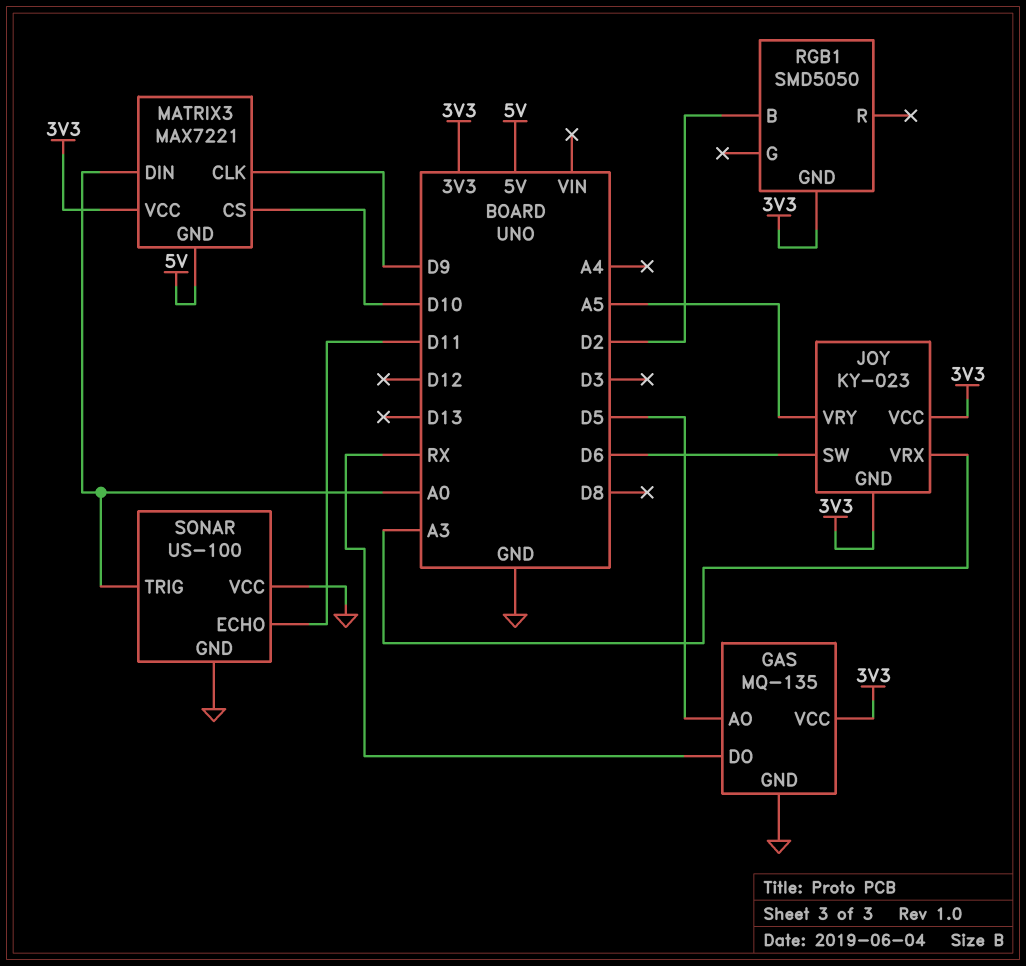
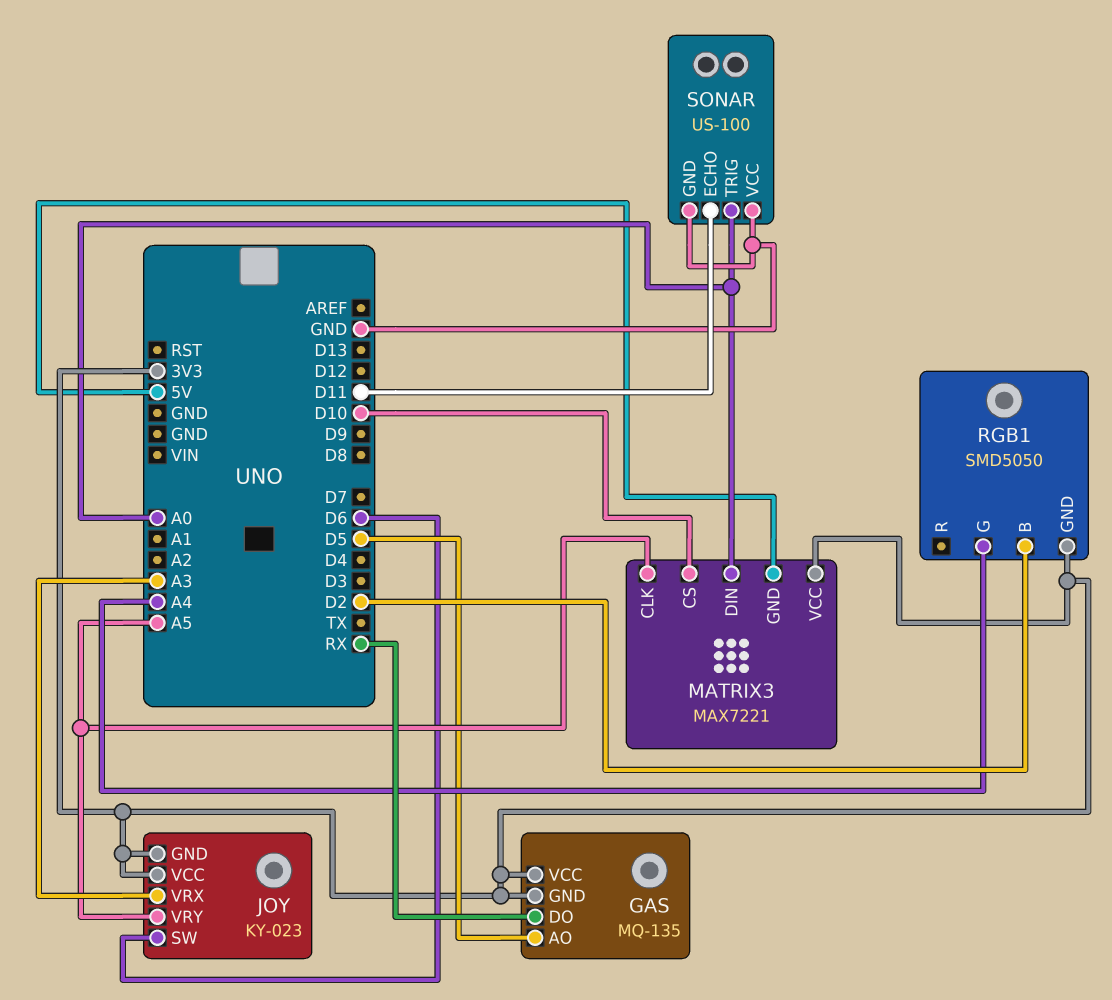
GAS pin GND: GND -> 3V3
MATRIX3 pin CLK: D9 -> A5
RGB1 pin G: none -> A4

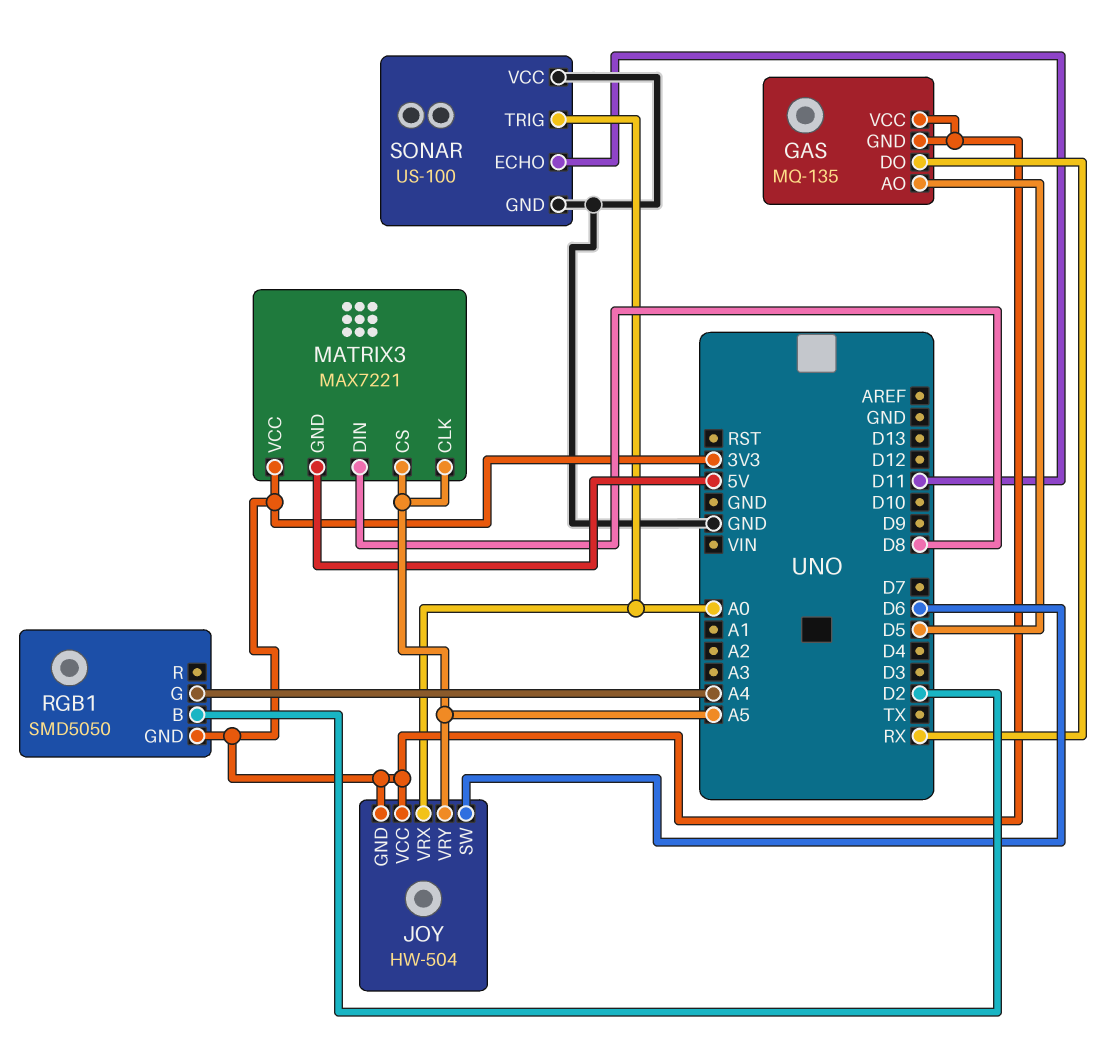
JOY: KY-023 -> HW-504
JOY pin VRX: A3 -> A0
MATRIX3 pin CS: D10 -> A5
MATRIX3 pin DIN: A0 -> D8

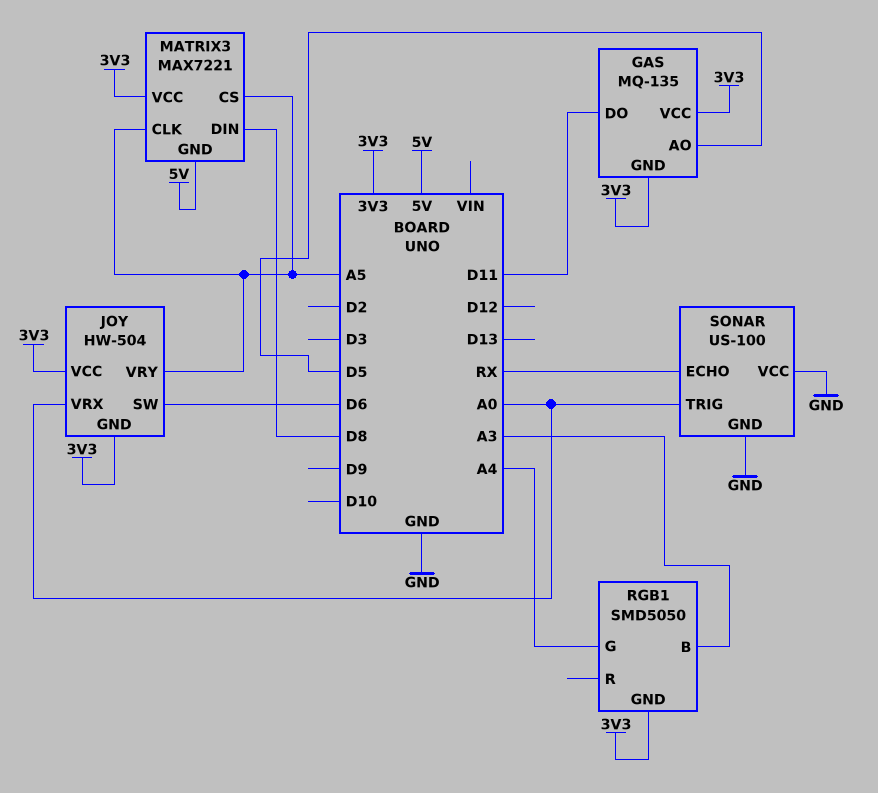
GAS pin DO: RX -> D11
RGB1 pin B: D2 -> A3
SONAR pin ECHO: D11 -> RX

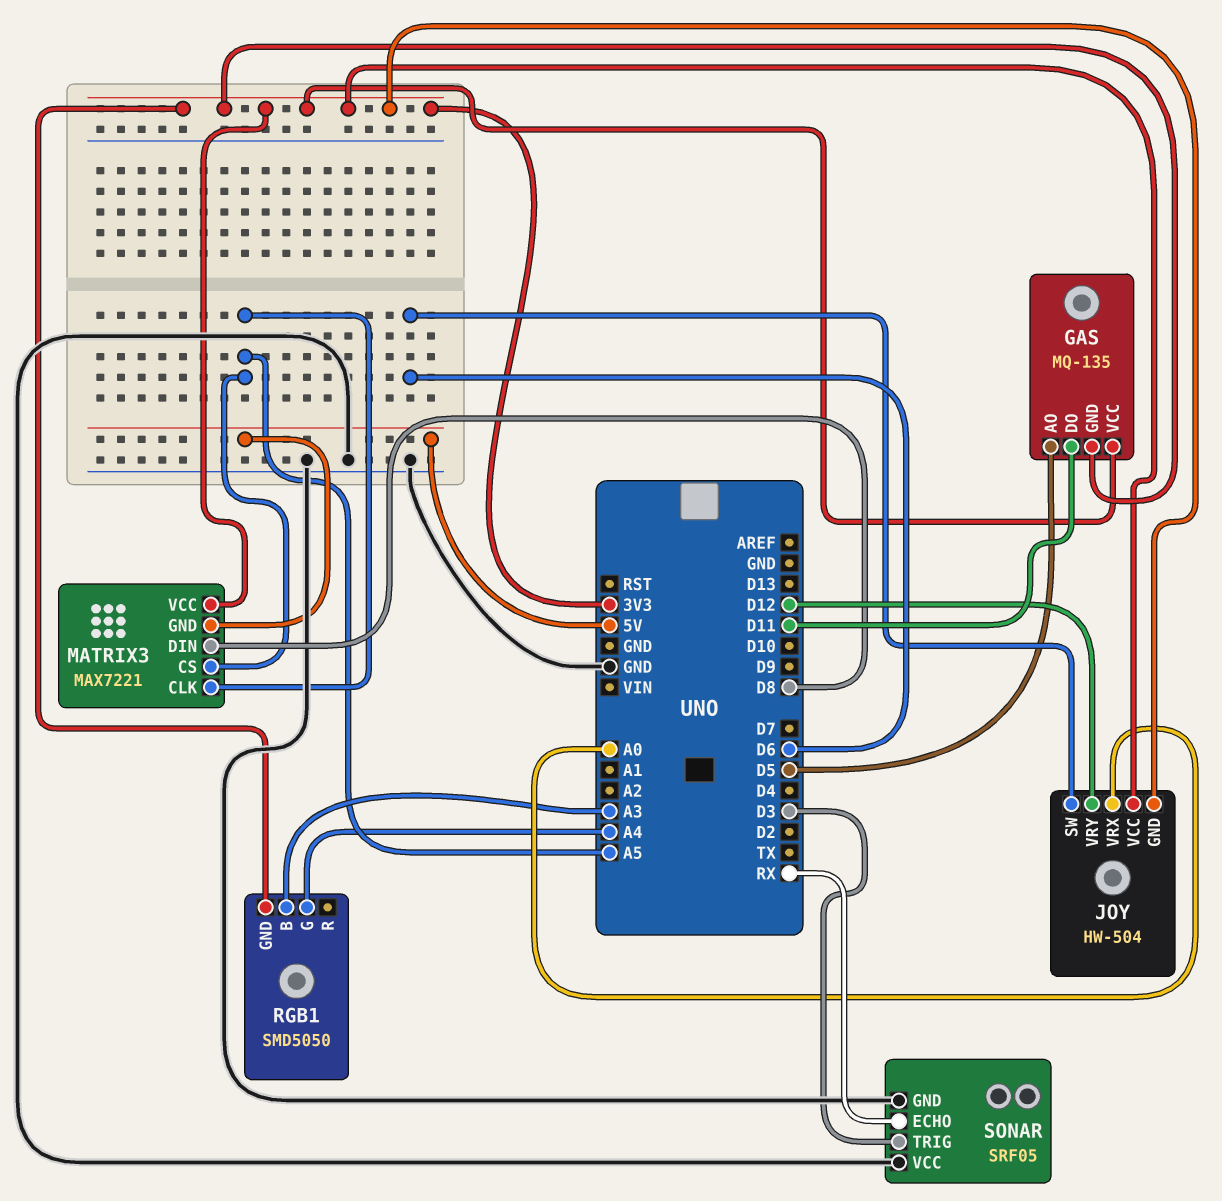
JOY pin VRY: A5 -> D12
SONAR: US-100 -> SRF05
SONAR pin TRIG: A0 -> D3

